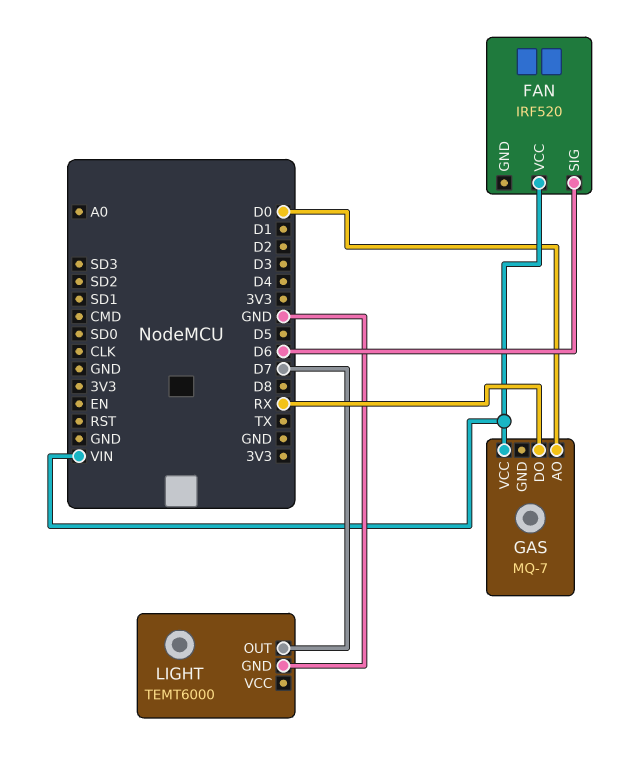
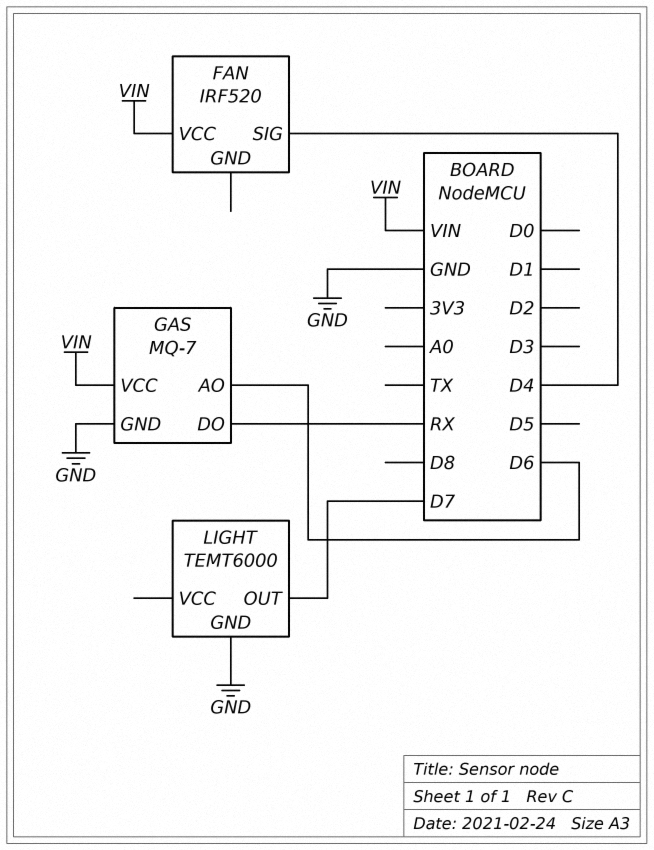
FAN pin SIG: D6 -> D4
GAS pin AO: D0 -> D6
GAS pin GND: none -> GND

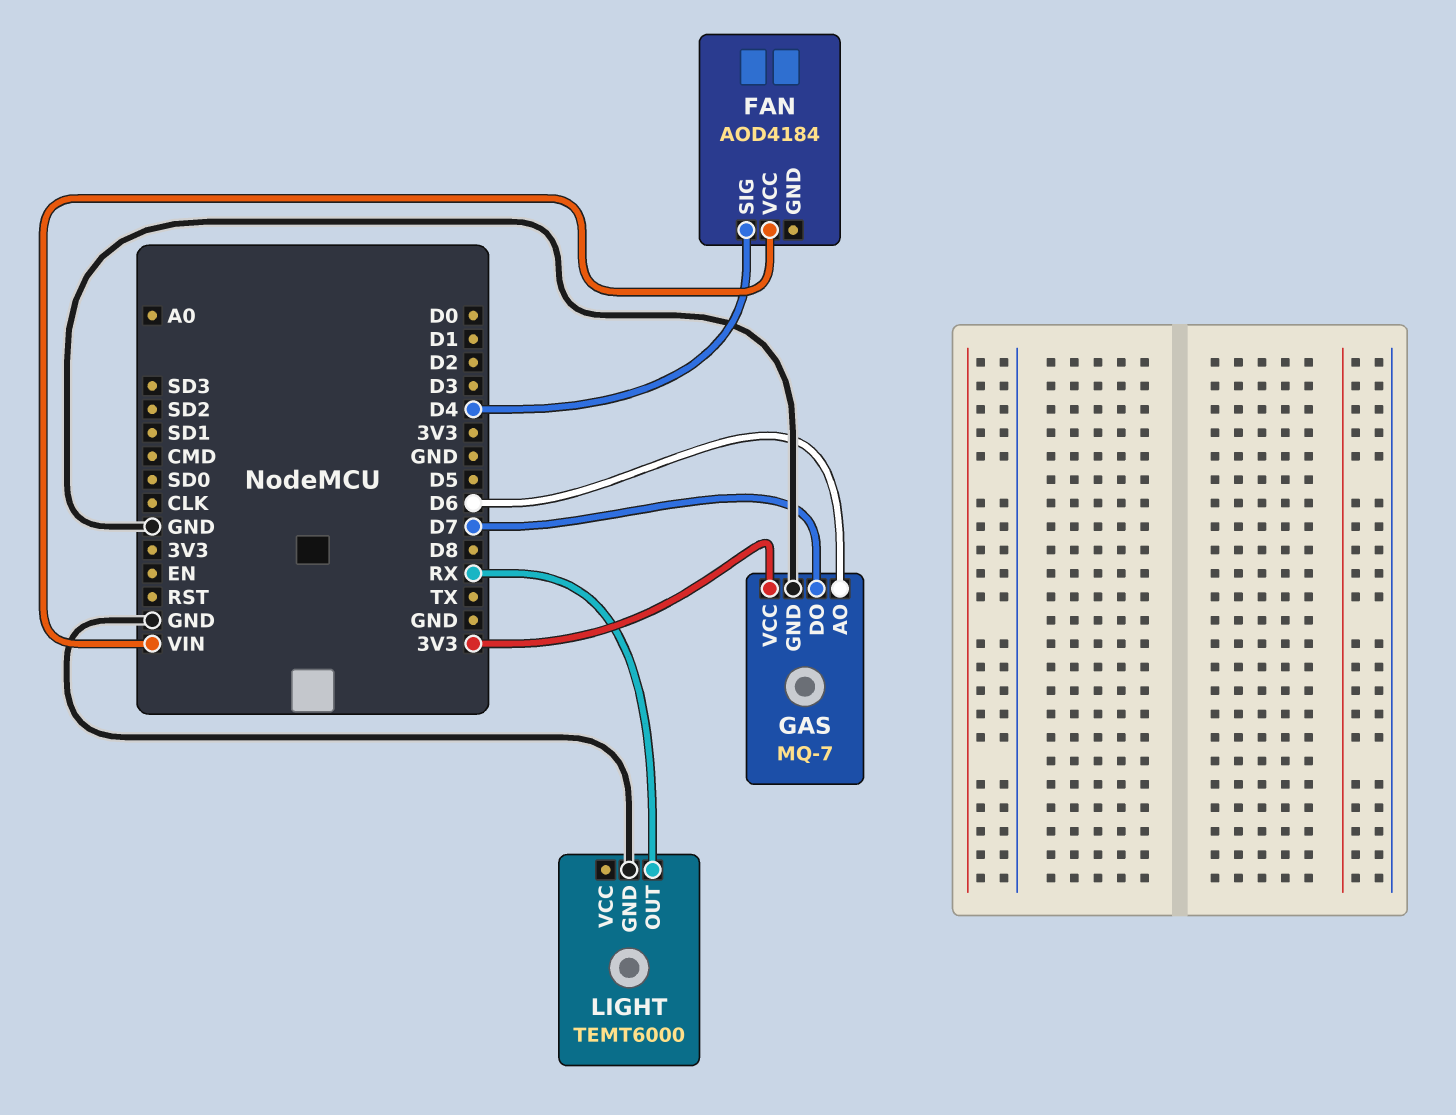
FAN: IRF520 -> AOD4184
GAS pin DO: RX -> D7
GAS pin VCC: VIN -> 3V3
LIGHT pin OUT: D7 -> RX

